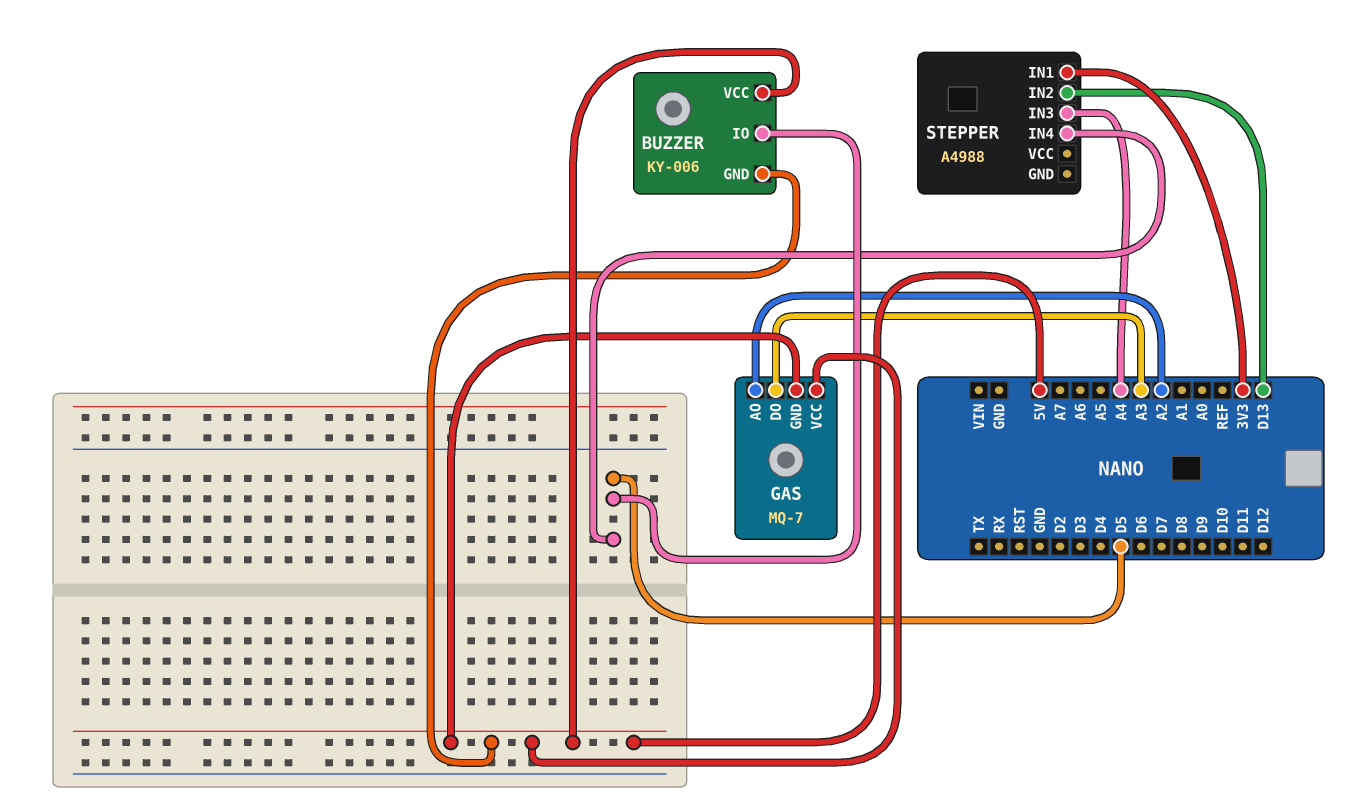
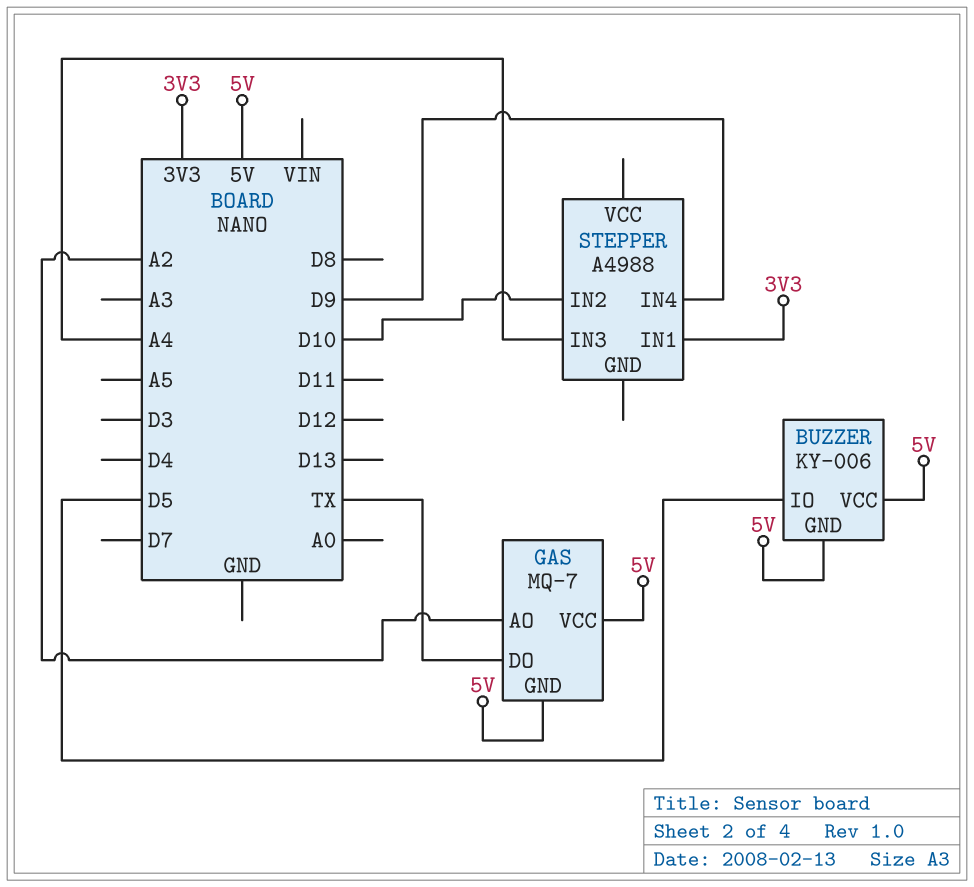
GAS pin DO: A3 -> TX
STEPPER pin IN2: D13 -> D10
STEPPER pin IN4: D5 -> D9

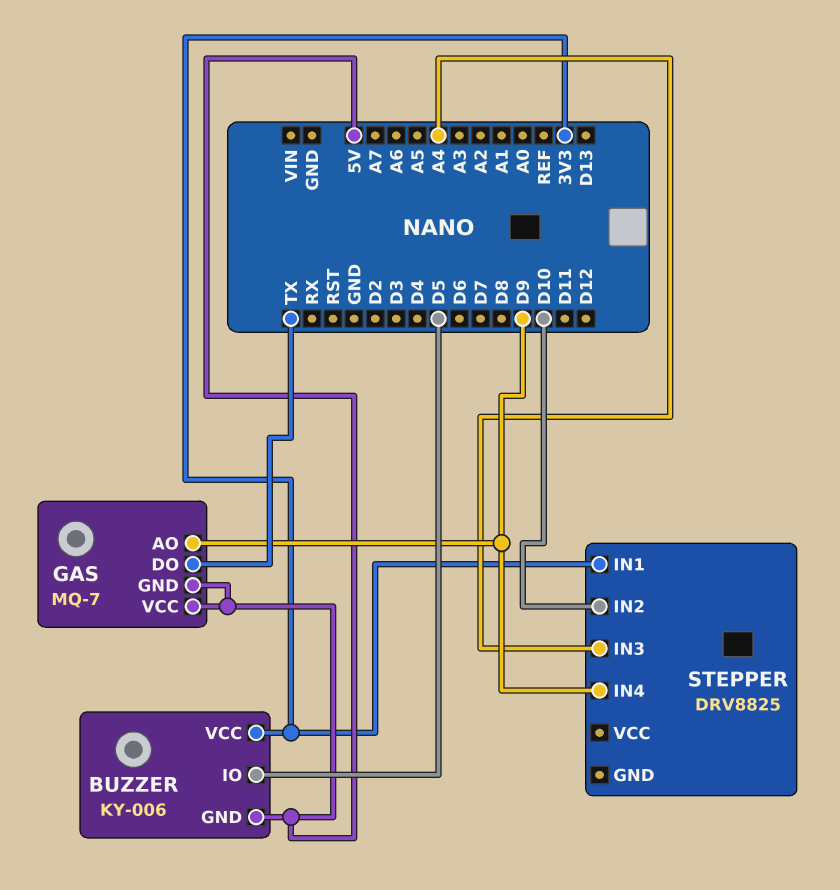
BUZZER pin VCC: 5V -> 3V3
GAS pin AO: A2 -> D9
STEPPER: A4988 -> DRV8825

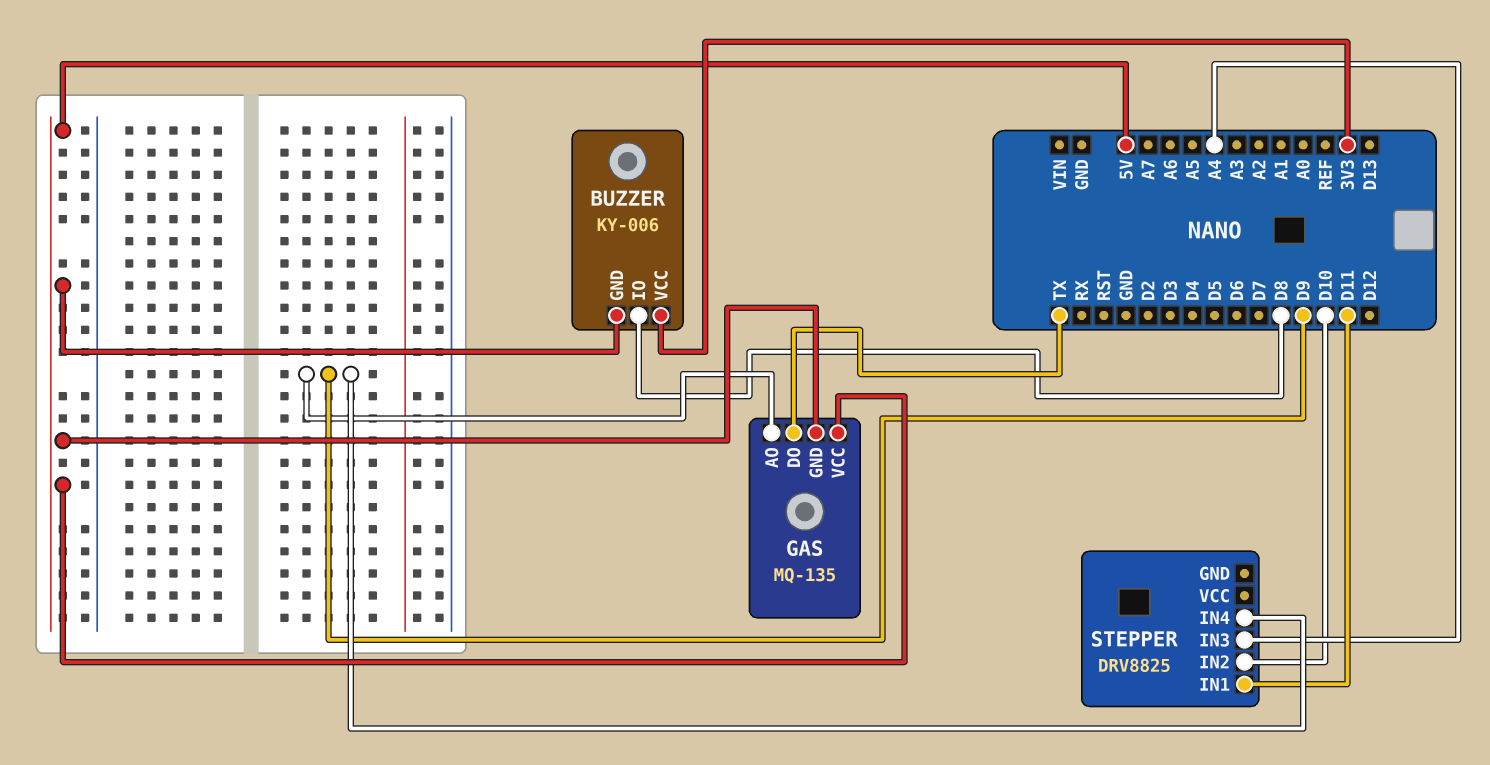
BUZZER pin IO: D5 -> D8
GAS: MQ-7 -> MQ-135
STEPPER pin IN1: 3V3 -> D11

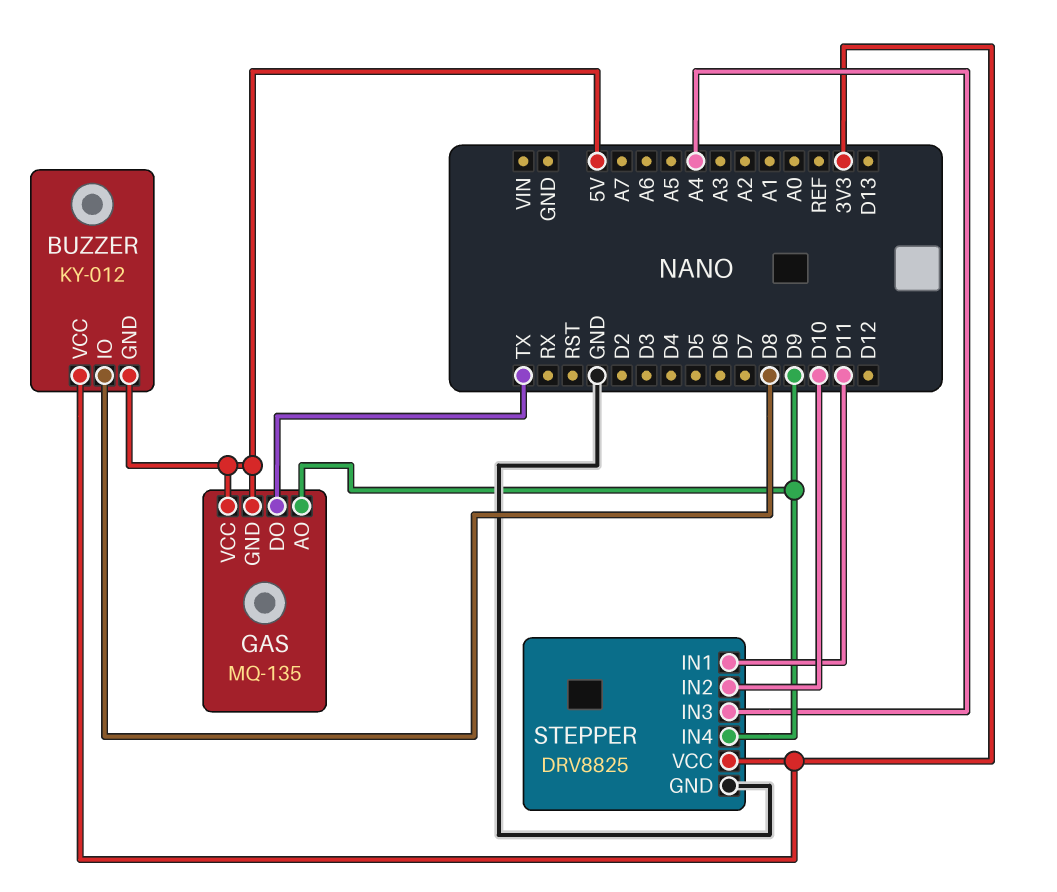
BUZZER: KY-006 -> KY-012
STEPPER pin GND: none -> GND
STEPPER pin VCC: none -> 3V3

